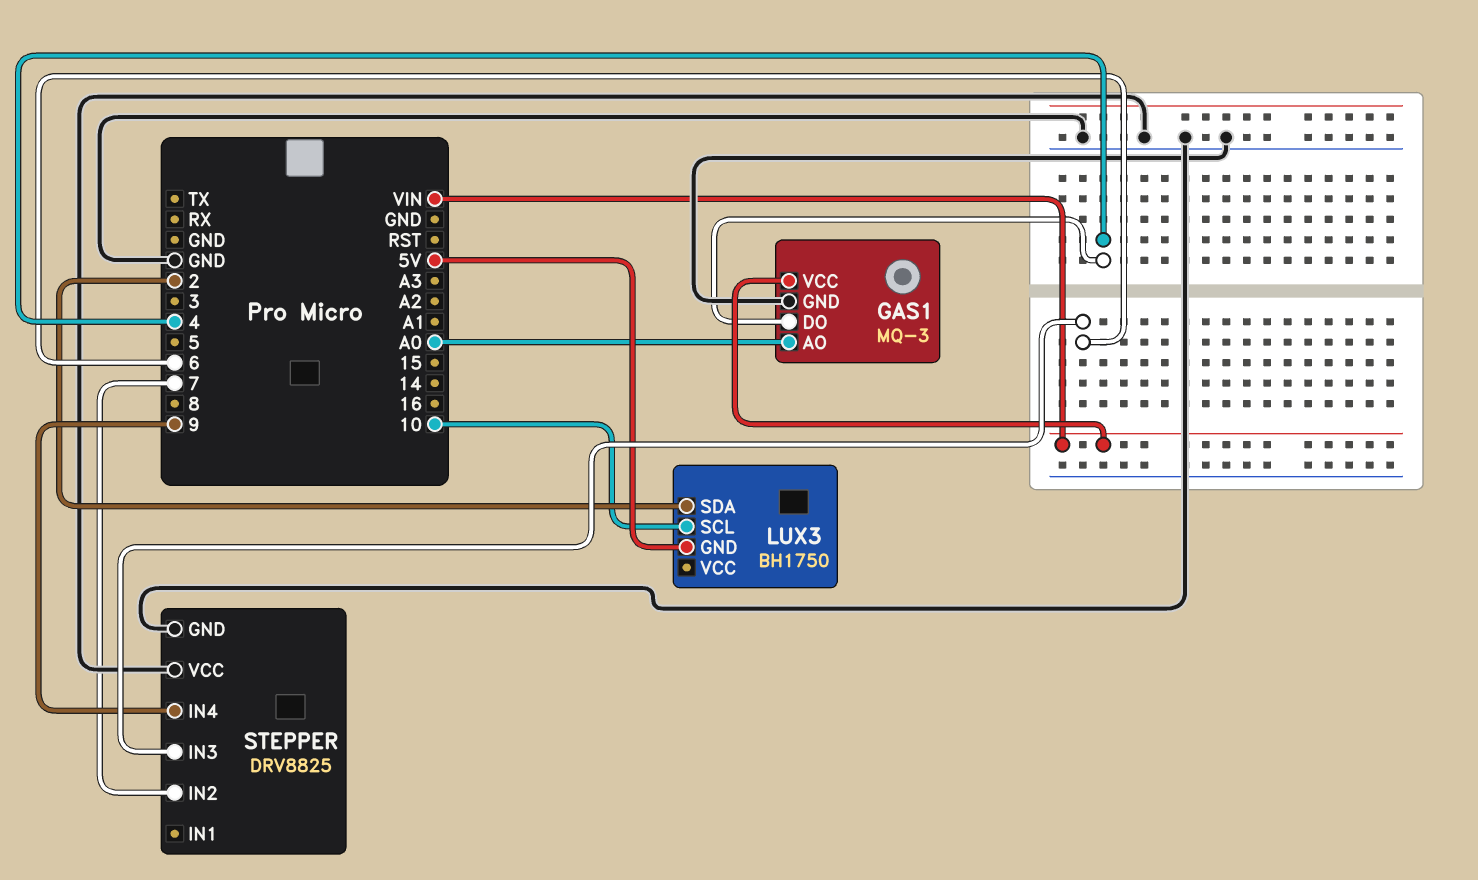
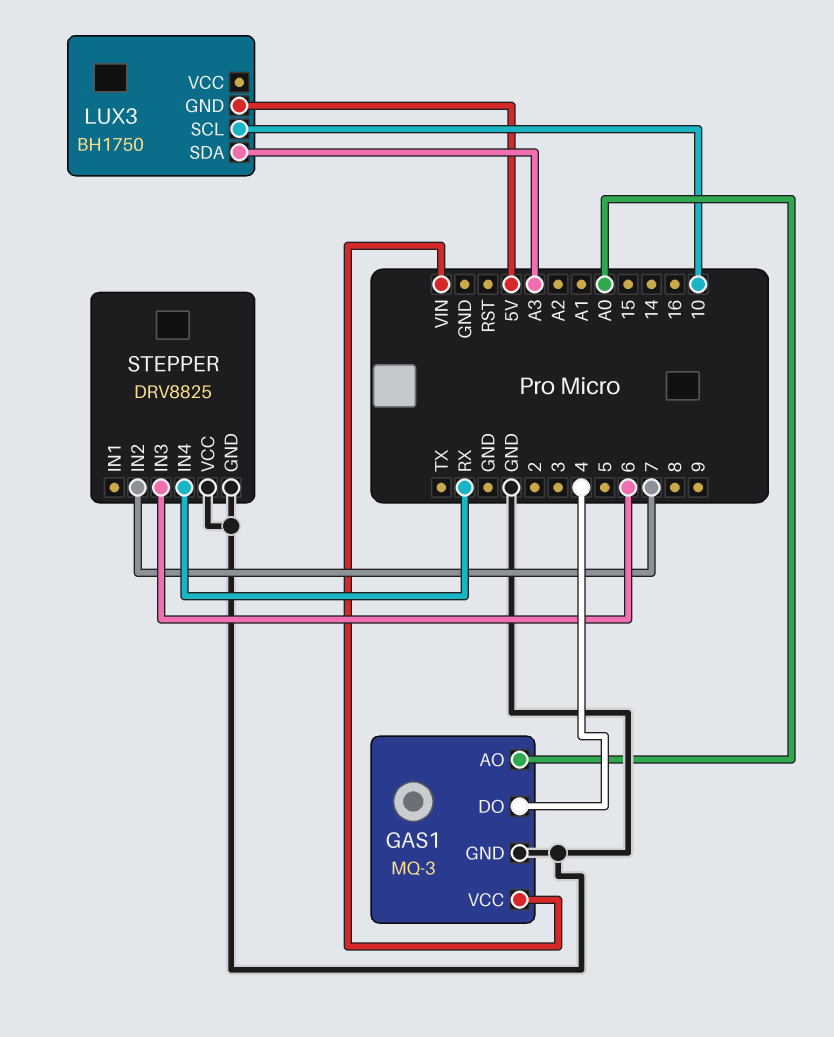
LUX3 pin SDA: 2 -> A3
STEPPER pin IN4: 9 -> RX

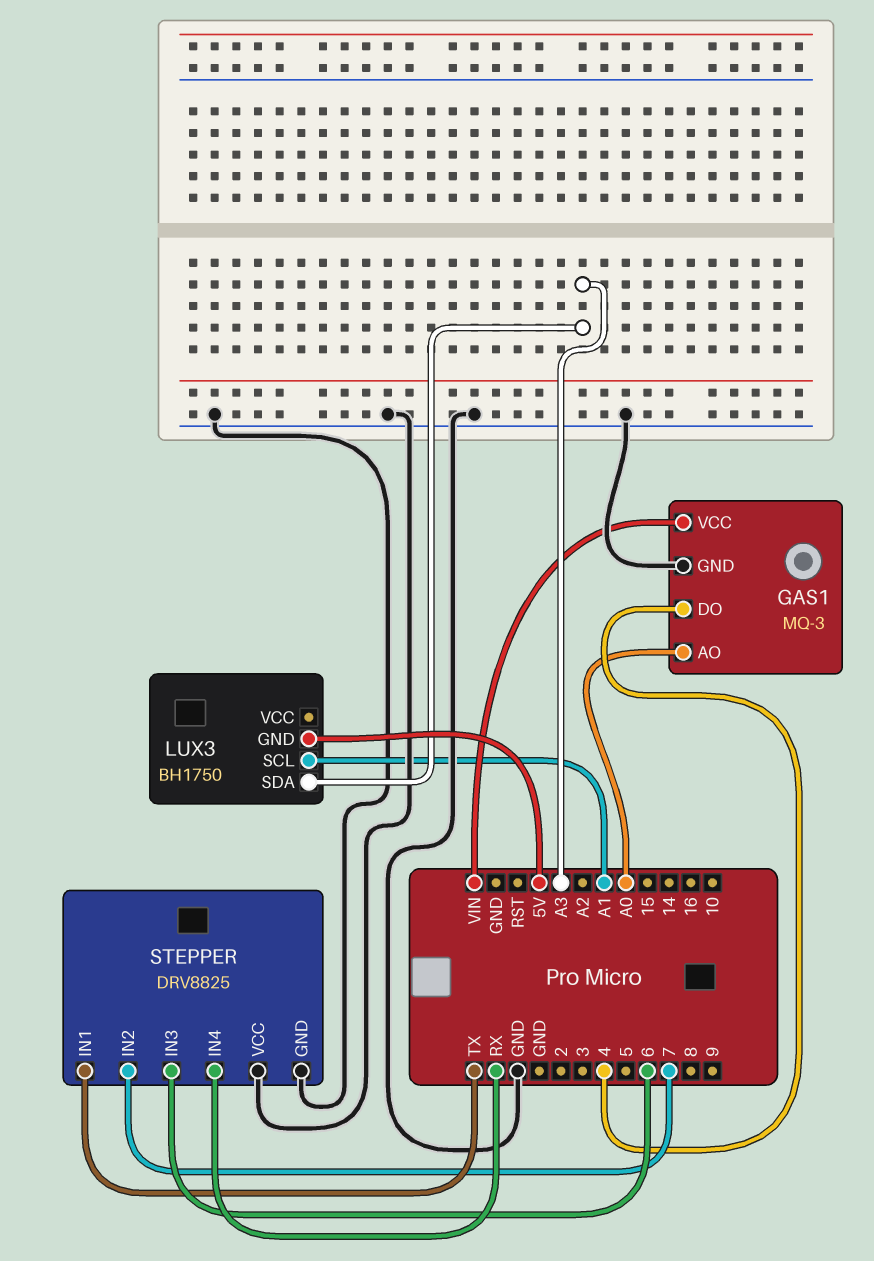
LUX3 pin SCL: 10 -> A1
STEPPER pin IN1: none -> TX

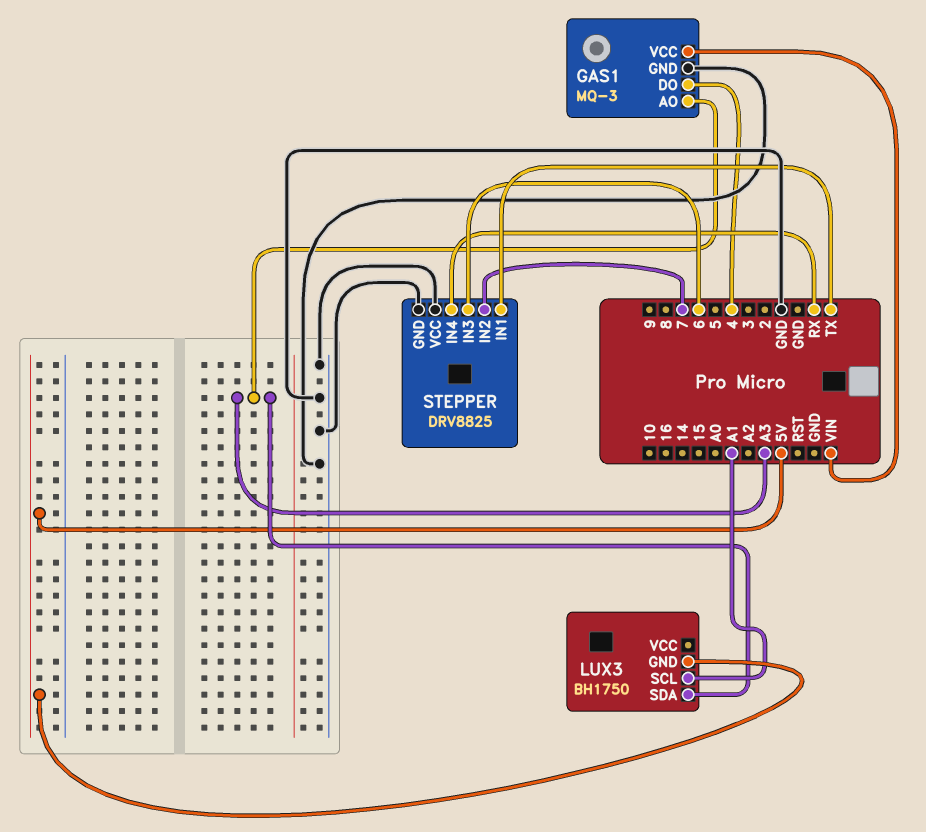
GAS1 pin AO: A0 -> A3

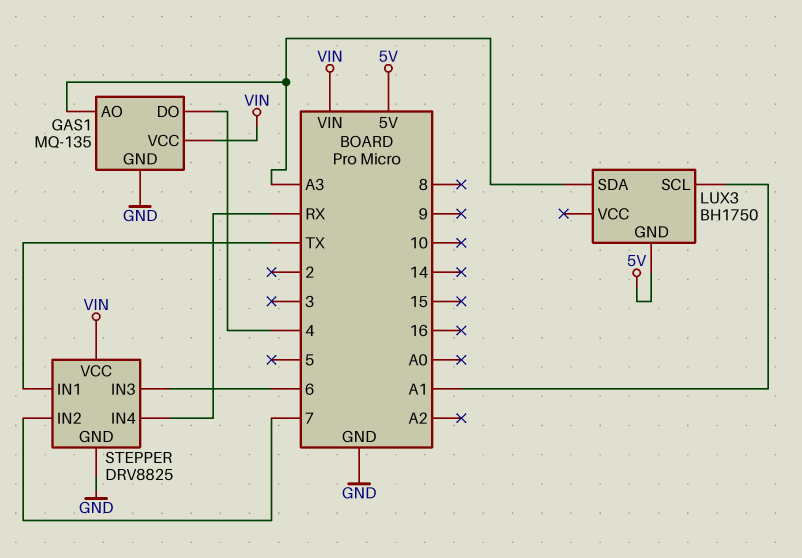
GAS1: MQ-3 -> MQ-135
STEPPER pin VCC: GND -> VIN

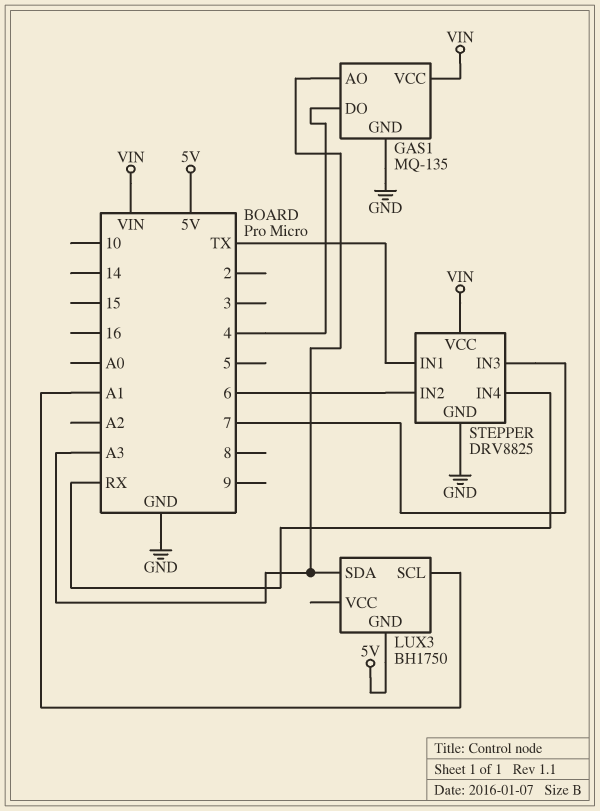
STEPPER pin IN2: 7 -> 6
STEPPER pin IN3: 6 -> 7

